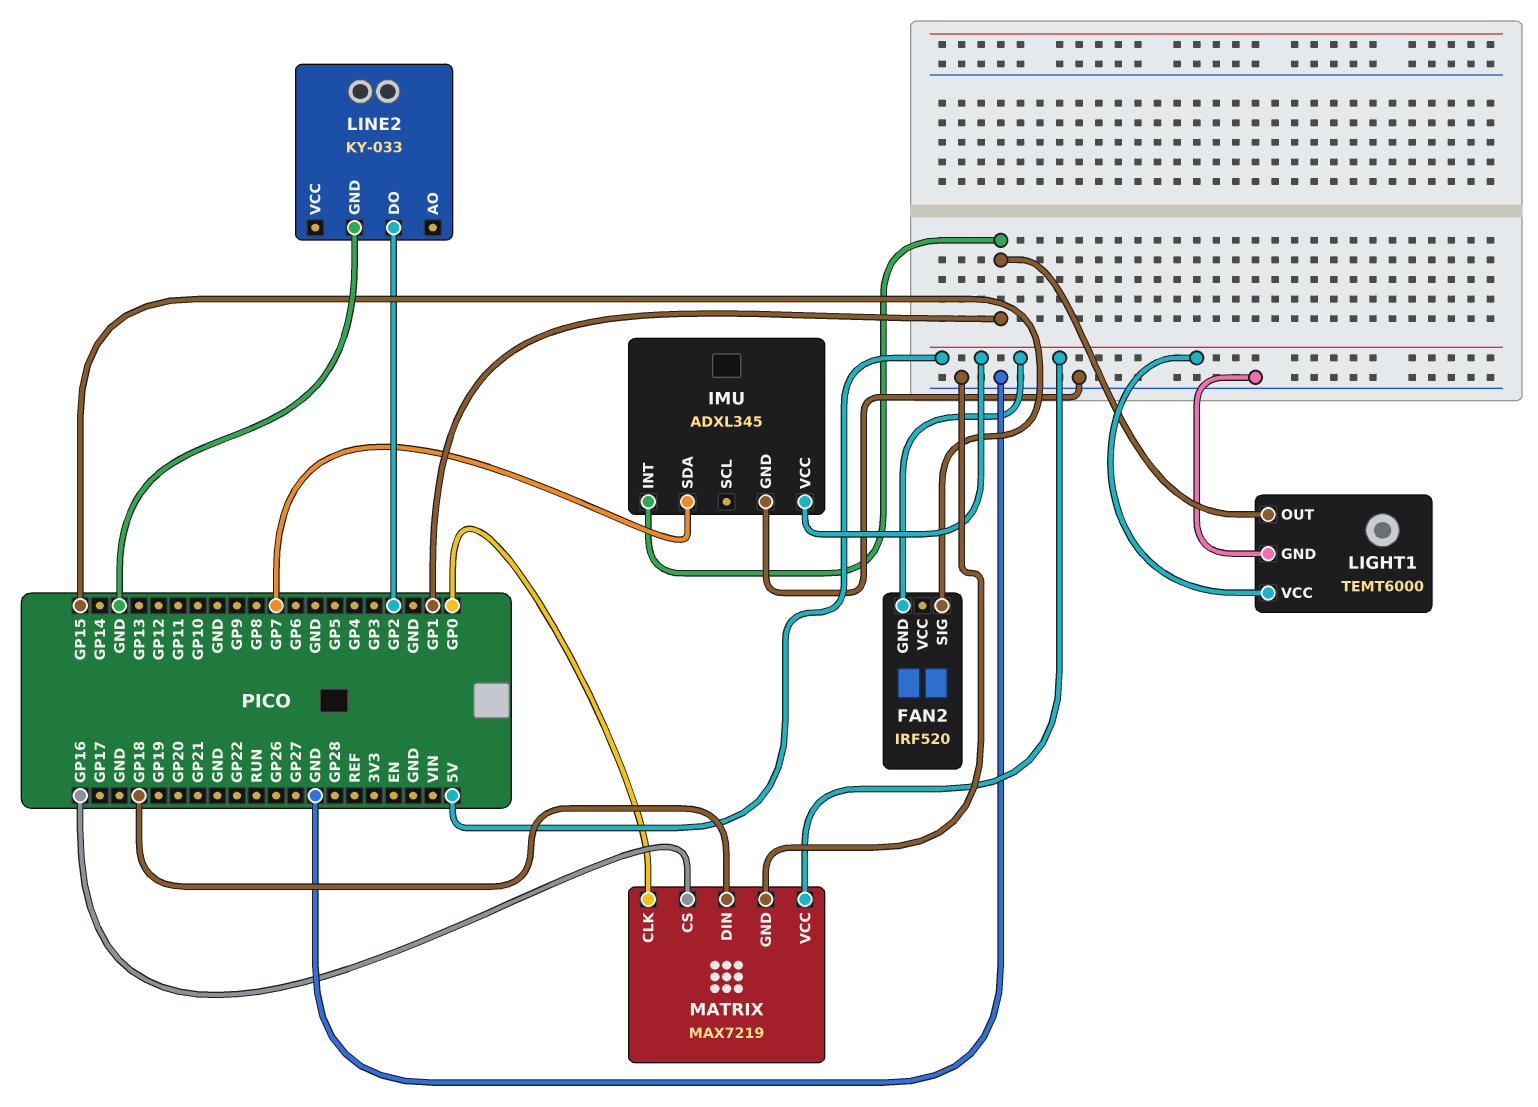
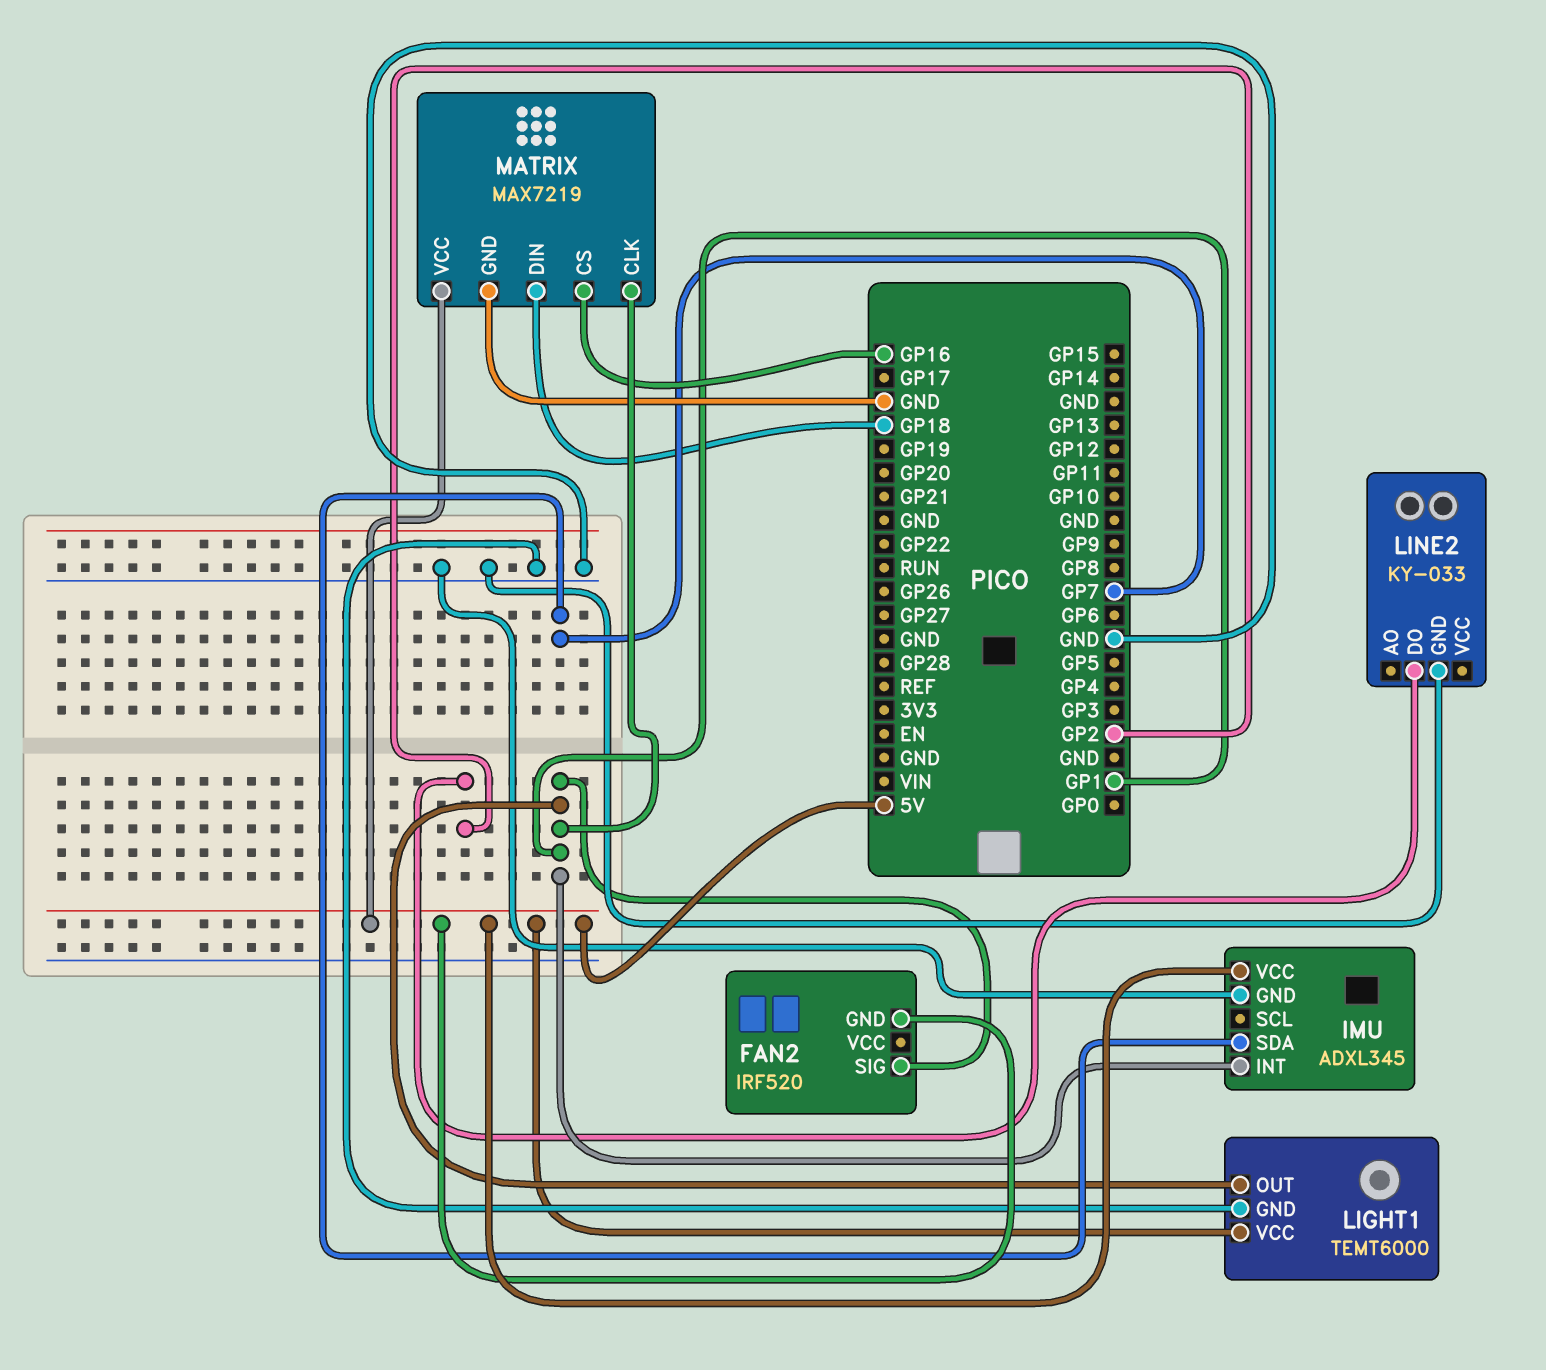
FAN2 pin SIG: GP15 -> GP1
MATRIX pin CLK: GP0 -> GP1

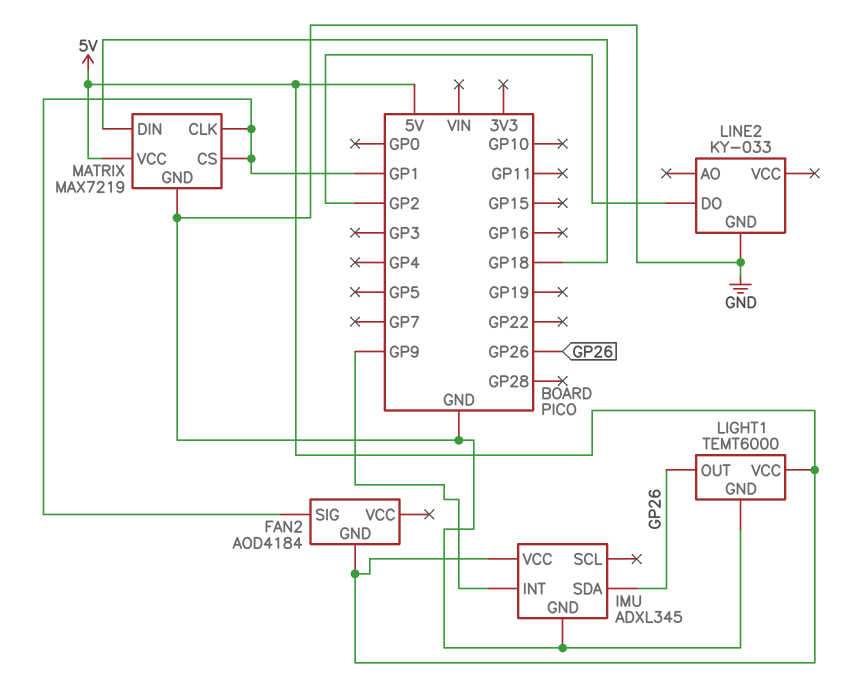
FAN2: IRF520 -> AOD4184
IMU pin INT: GP1 -> GP9
IMU pin SDA: GP7 -> GP26
LIGHT1 pin OUT: GP1 -> GP26
MATRIX pin CS: GP16 -> GP1

